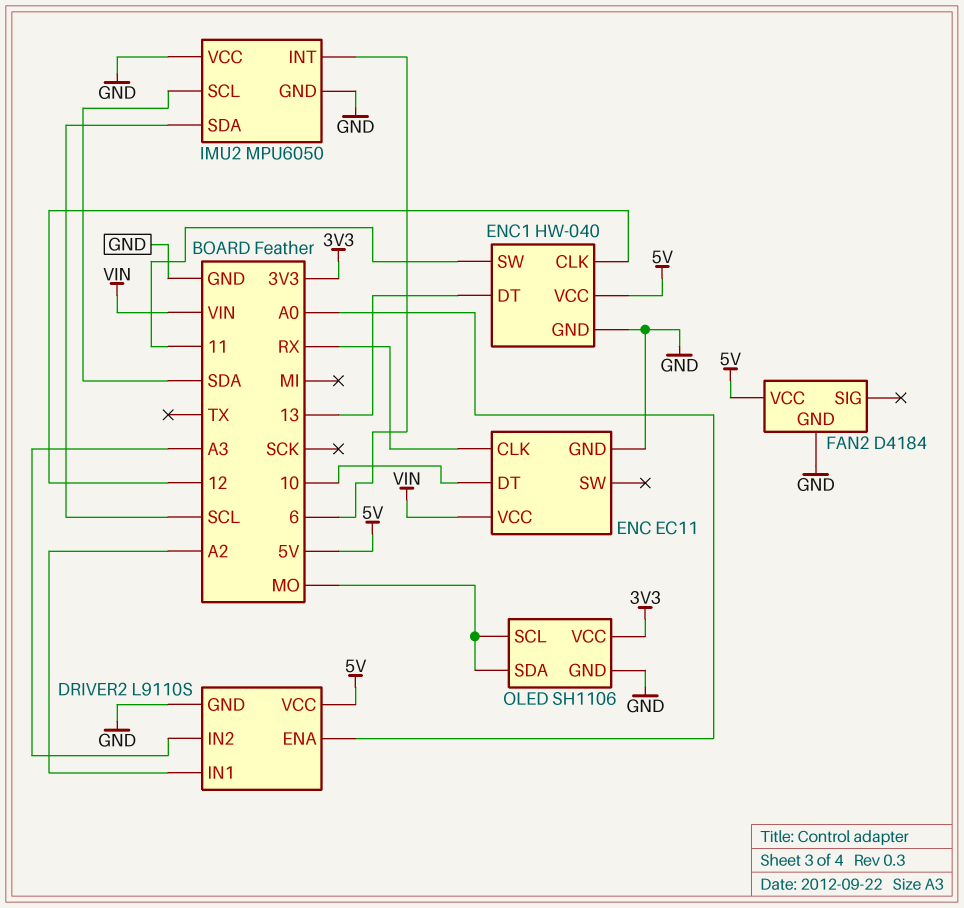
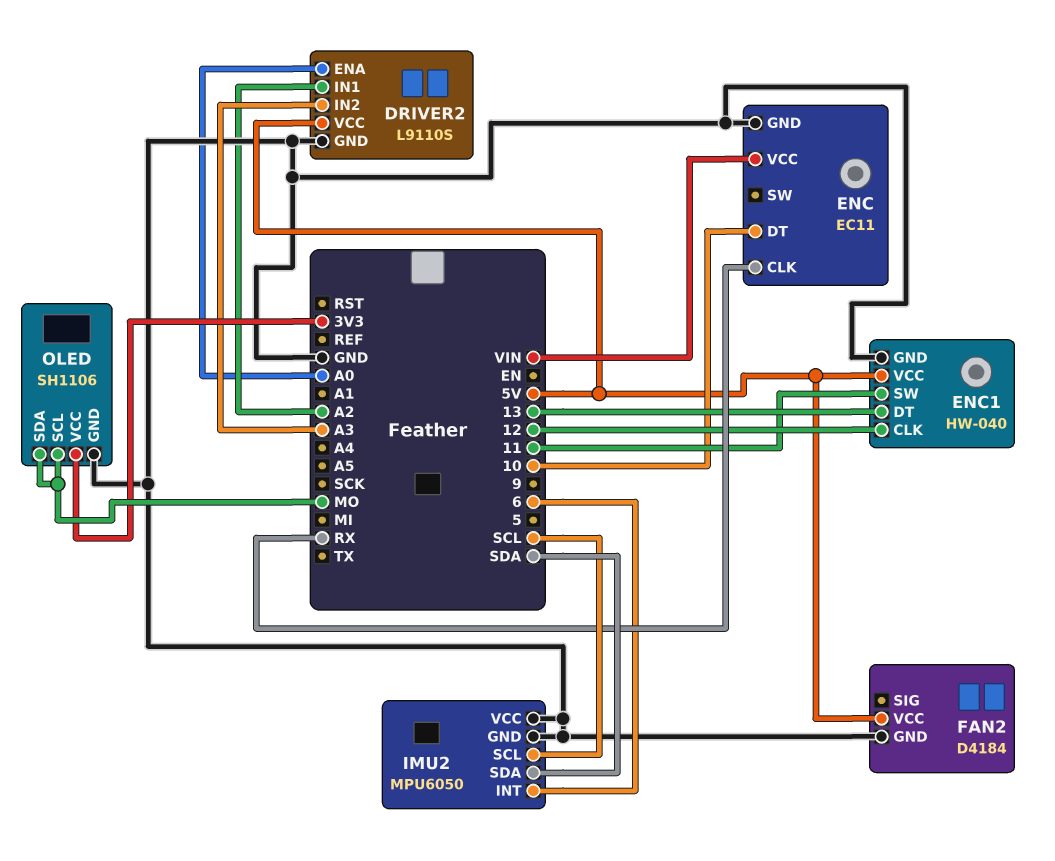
IMU2 pin SCL: SDA -> SCL
IMU2 pin SDA: SCL -> SDA

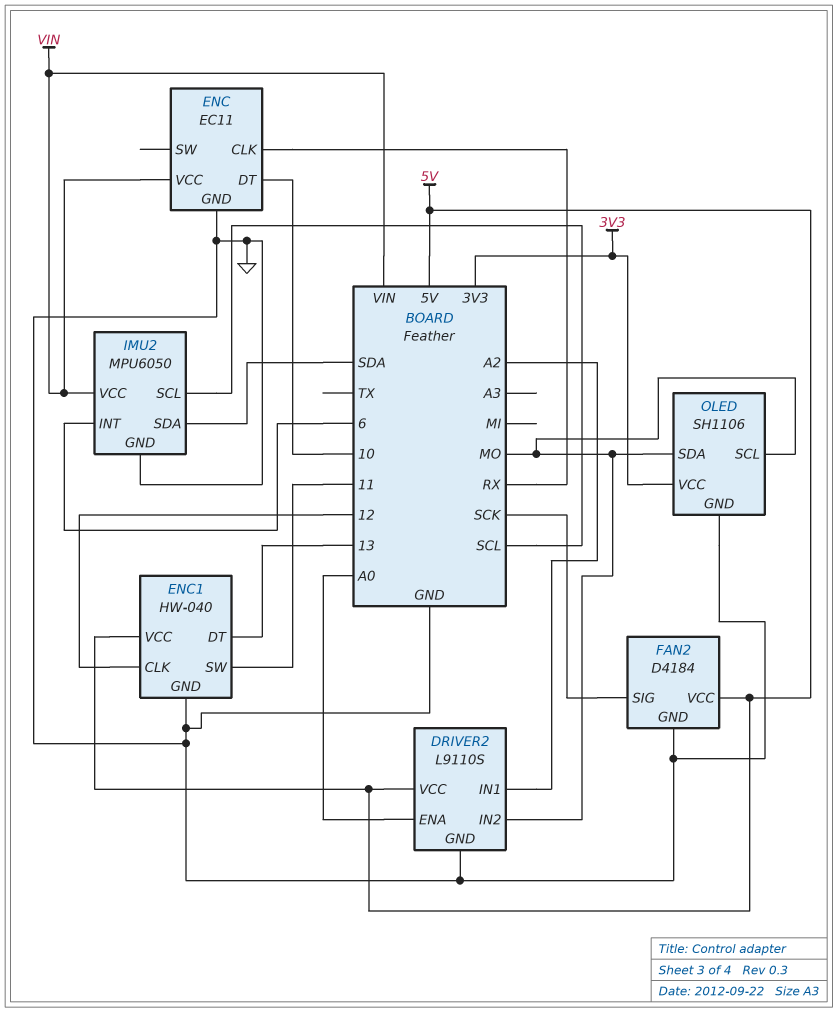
DRIVER2 pin IN2: A3 -> MO
FAN2 pin SIG: none -> SCK
IMU2 pin VCC: GND -> VIN

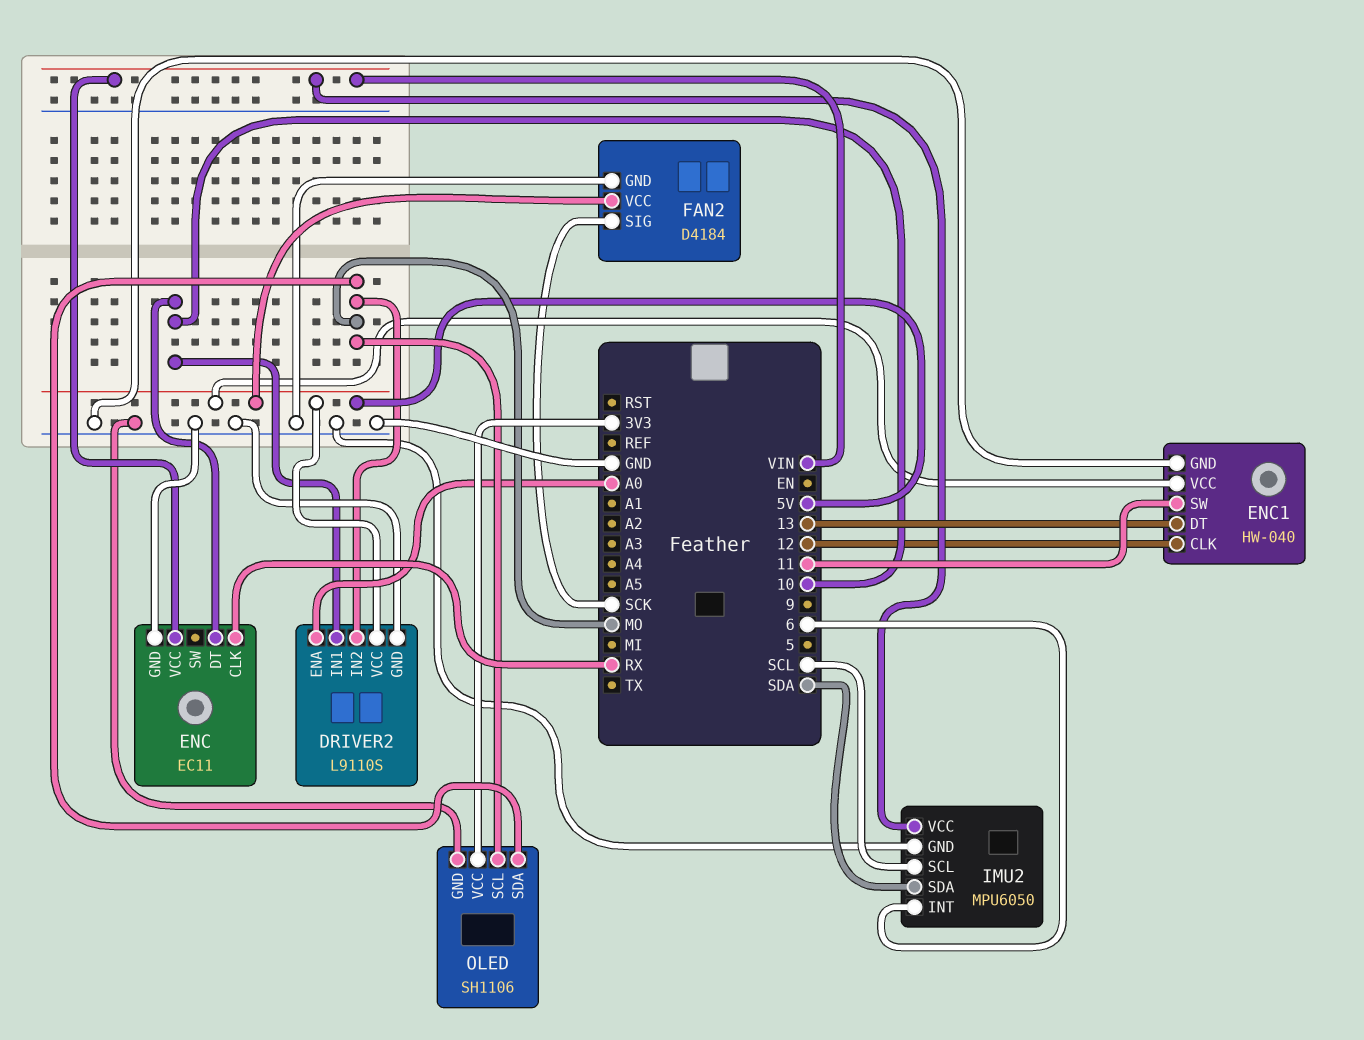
DRIVER2 pin IN1: A2 -> 10

